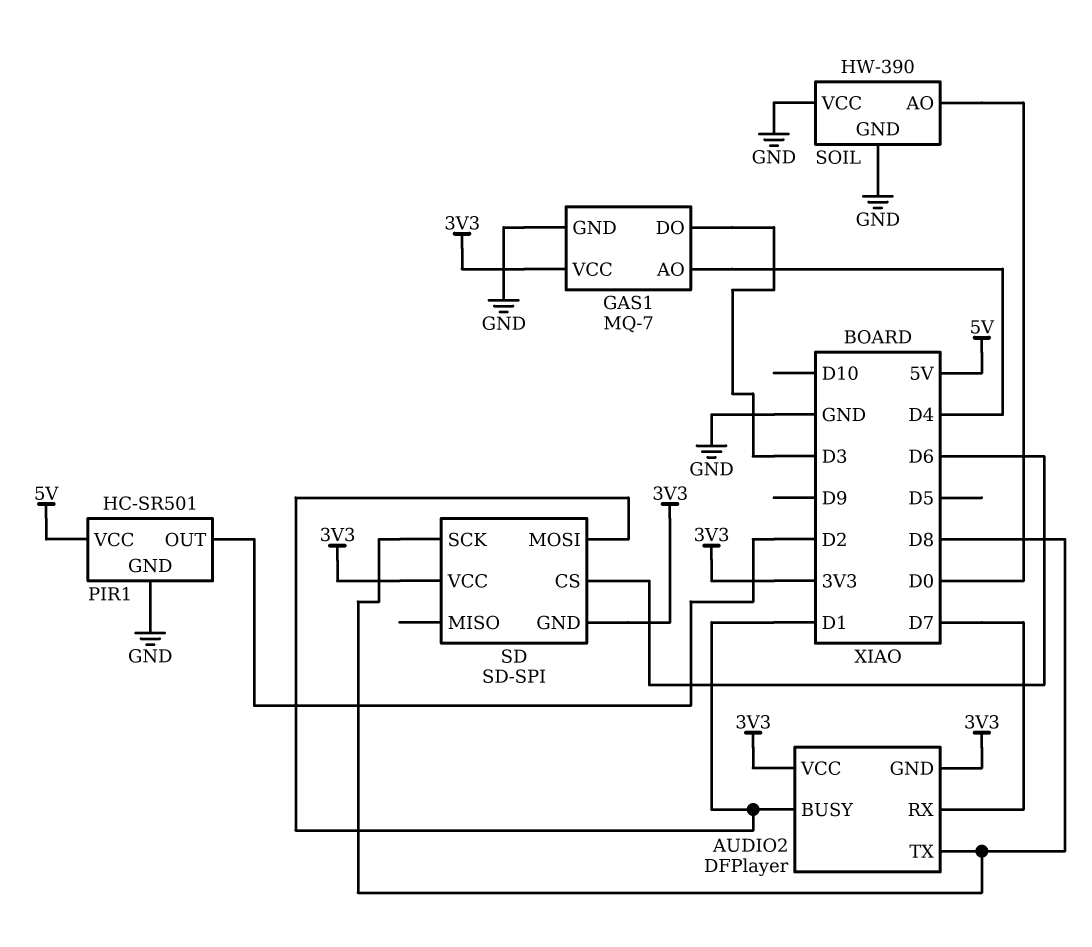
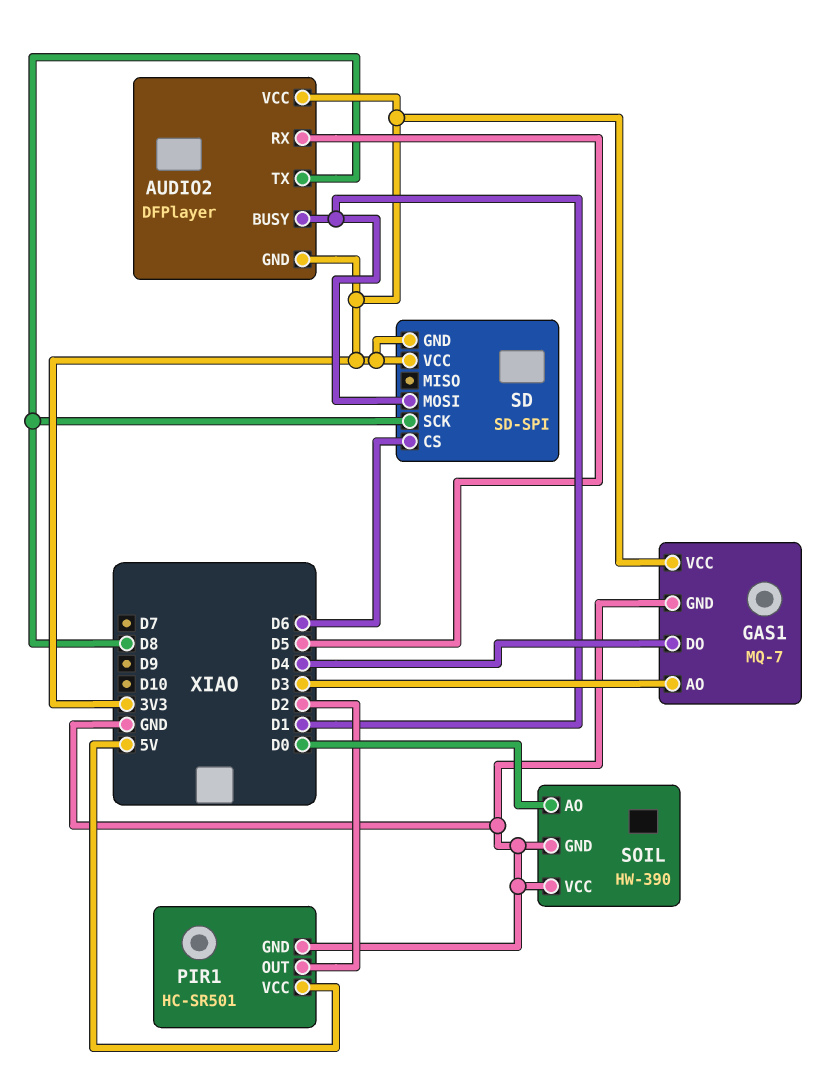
AUDIO2 pin RX: D7 -> D5
GAS1 pin AO: D4 -> D3
GAS1 pin DO: D3 -> D4

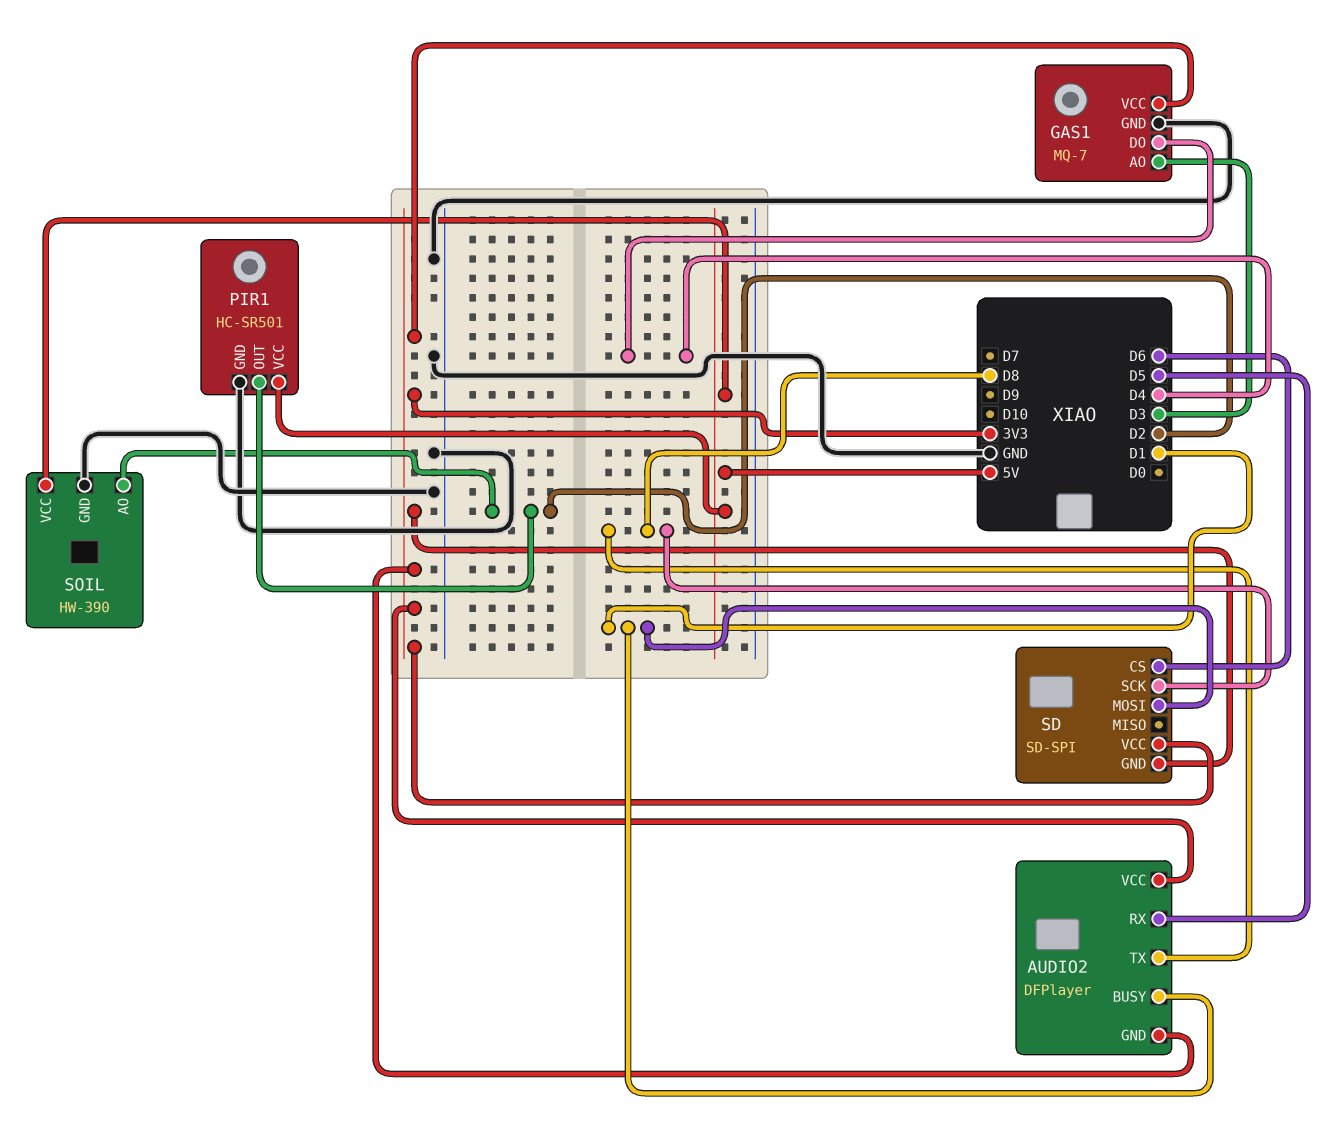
SOIL pin AO: D0 -> D2
SOIL pin VCC: GND -> 5V

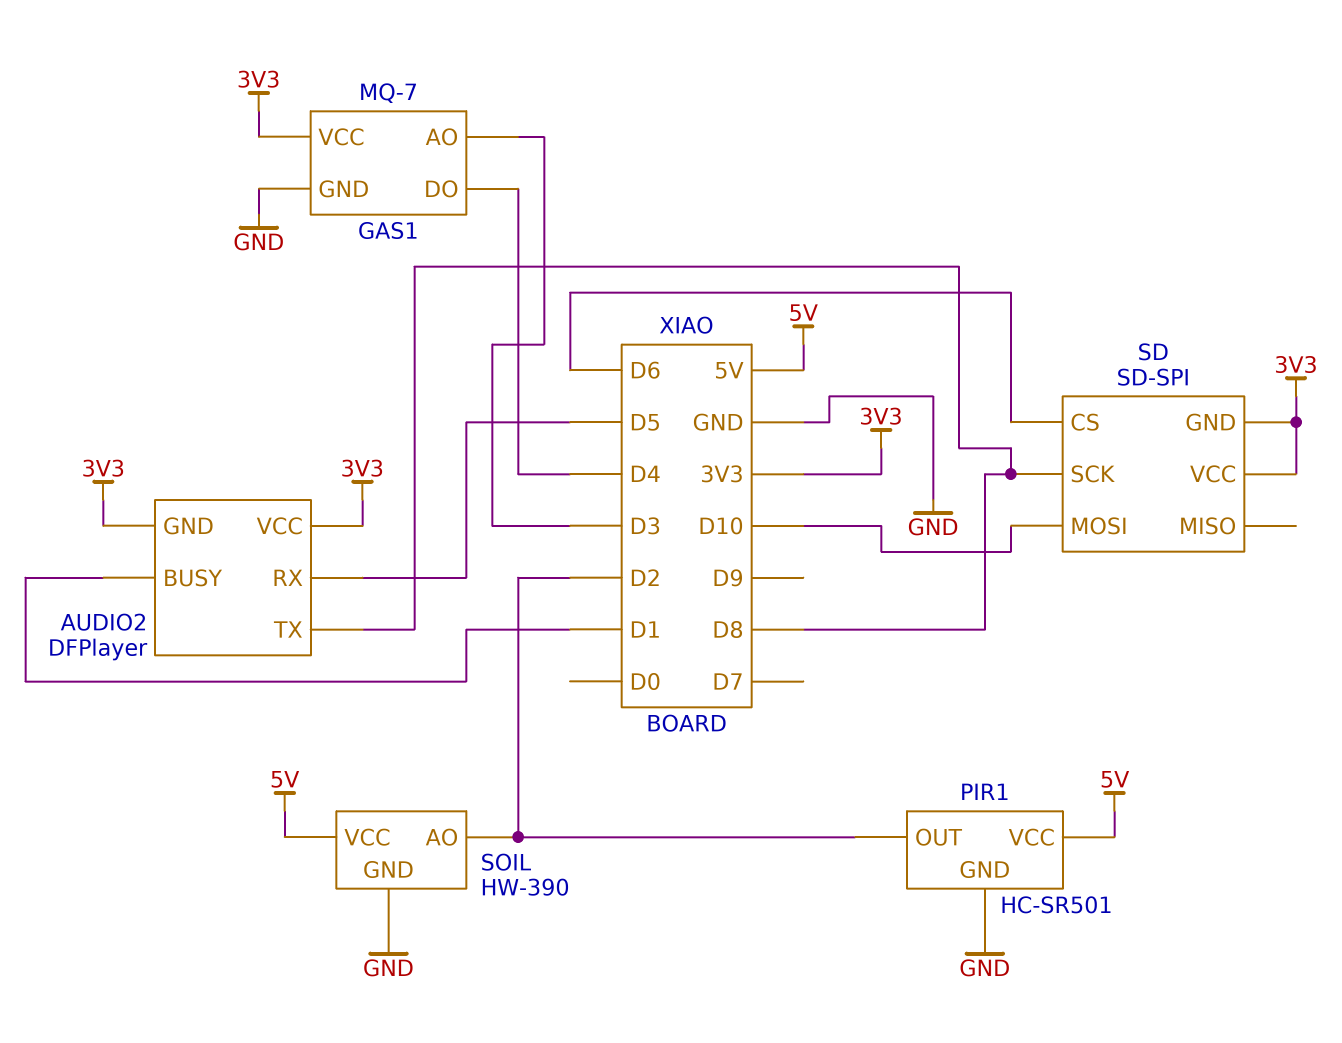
SD pin MOSI: D1 -> D10

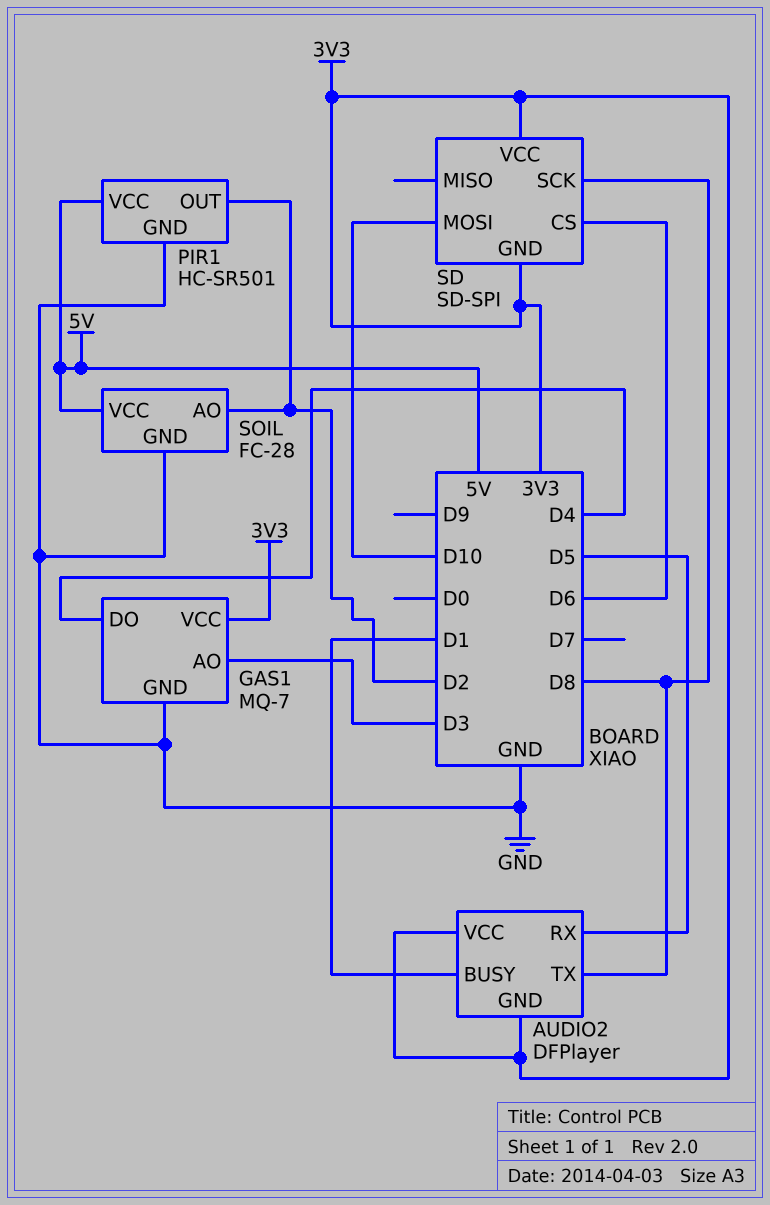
SOIL: HW-390 -> FC-28

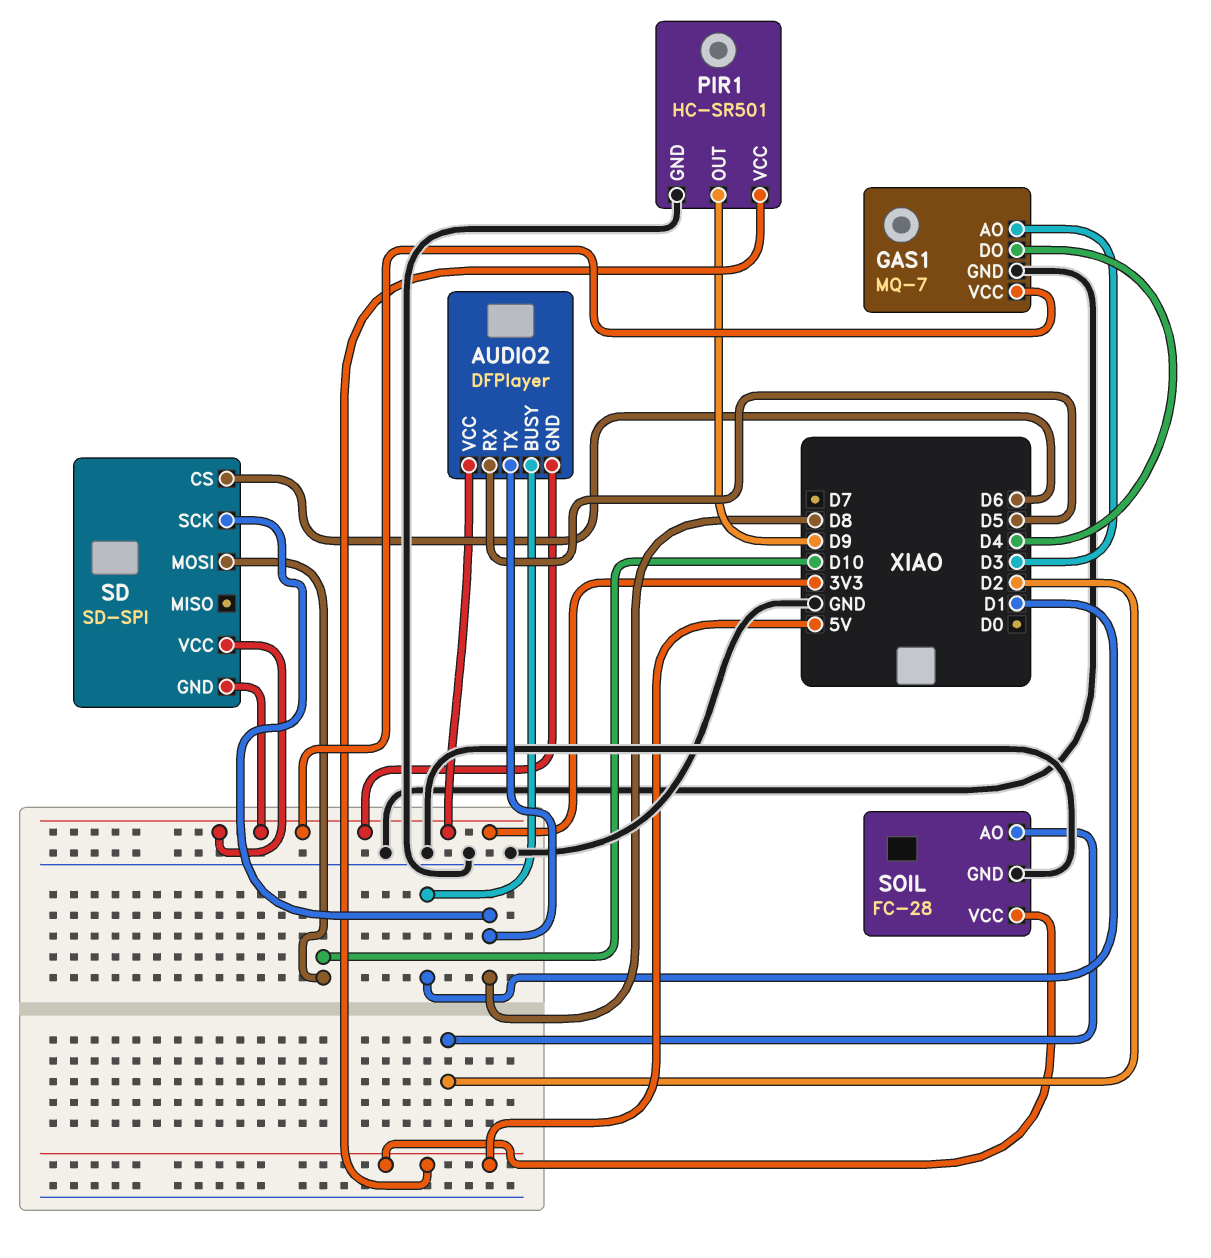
PIR1 pin OUT: D2 -> D9

